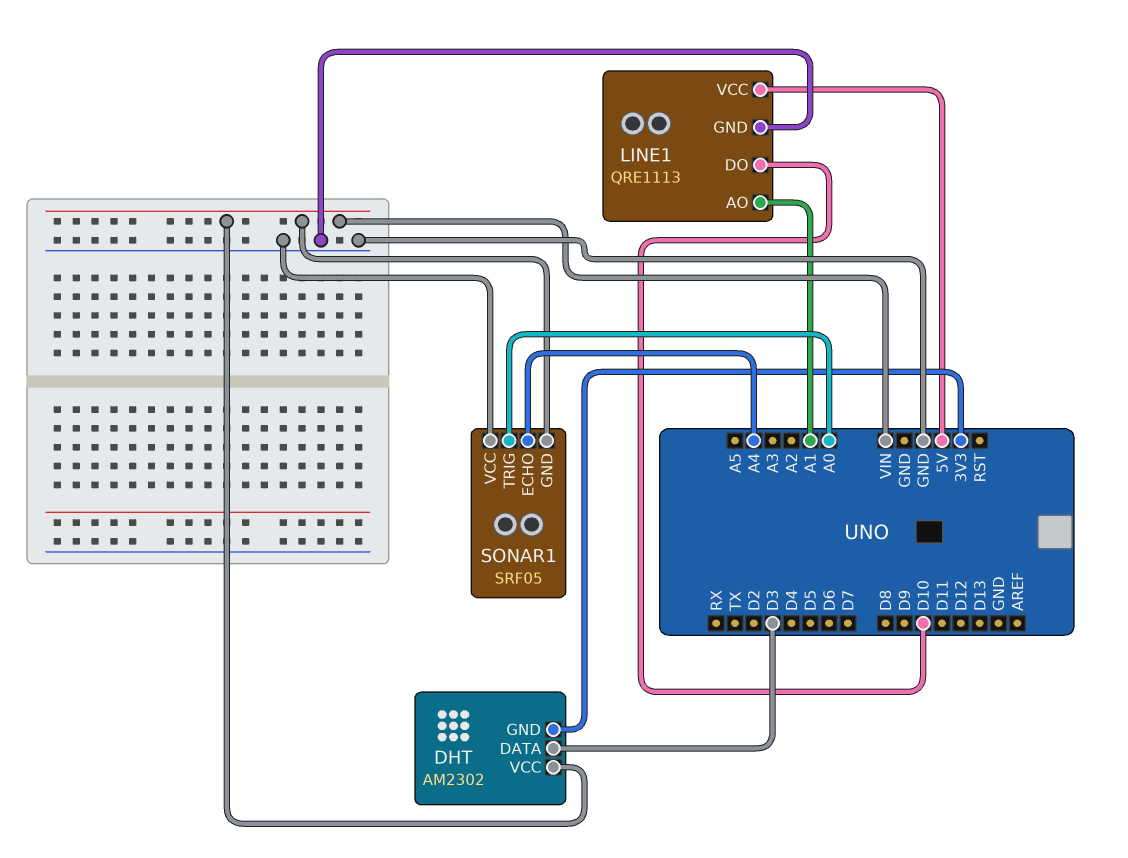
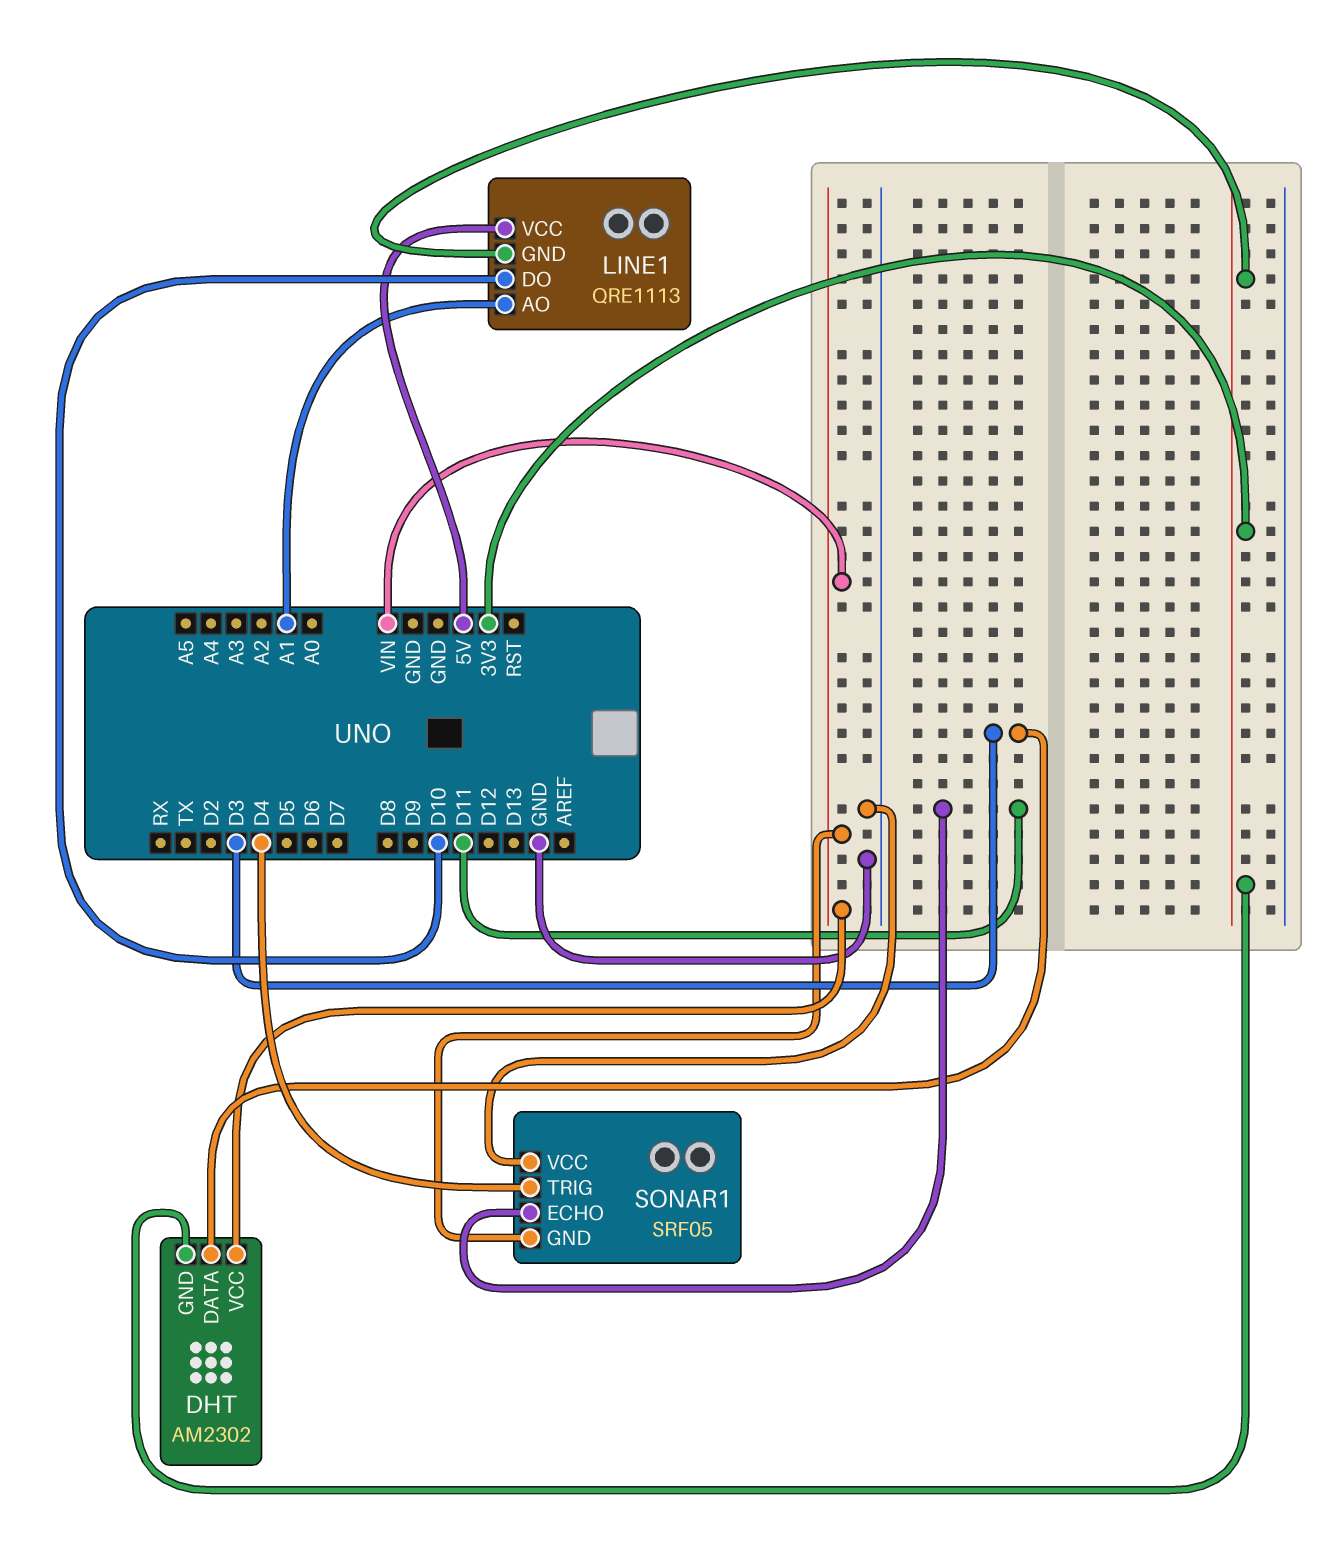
LINE1 pin GND: GND -> 3V3
SONAR1 pin ECHO: A4 -> D11
SONAR1 pin TRIG: A0 -> D4

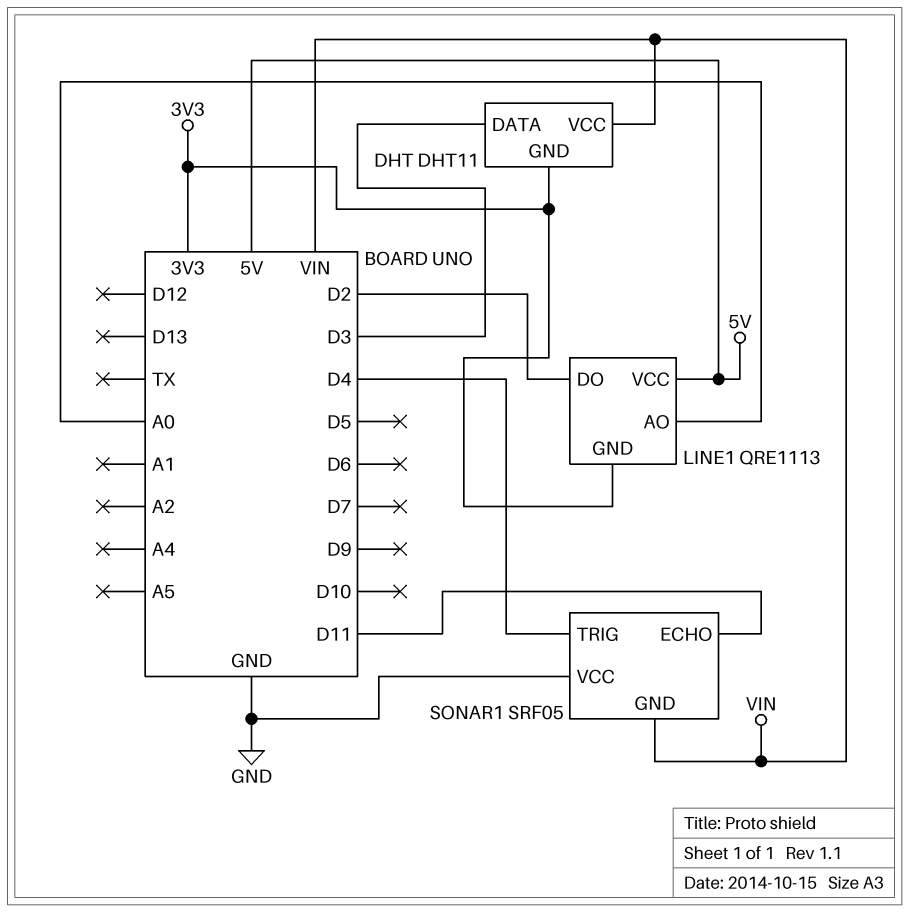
DHT: AM2302 -> DHT11
LINE1 pin AO: A1 -> A0
LINE1 pin DO: D10 -> D2

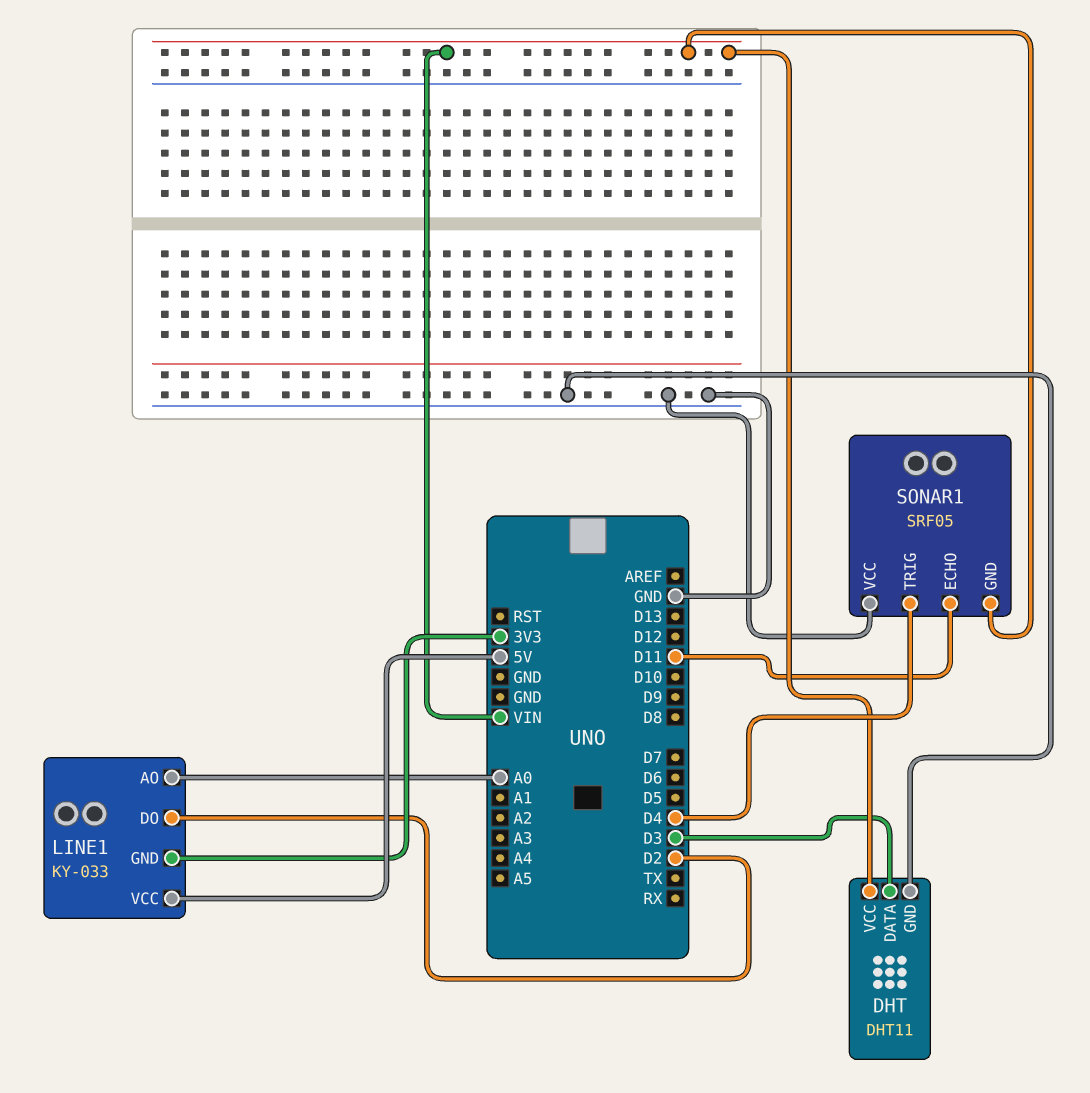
DHT pin GND: 3V3 -> GND
LINE1: QRE1113 -> KY-033

